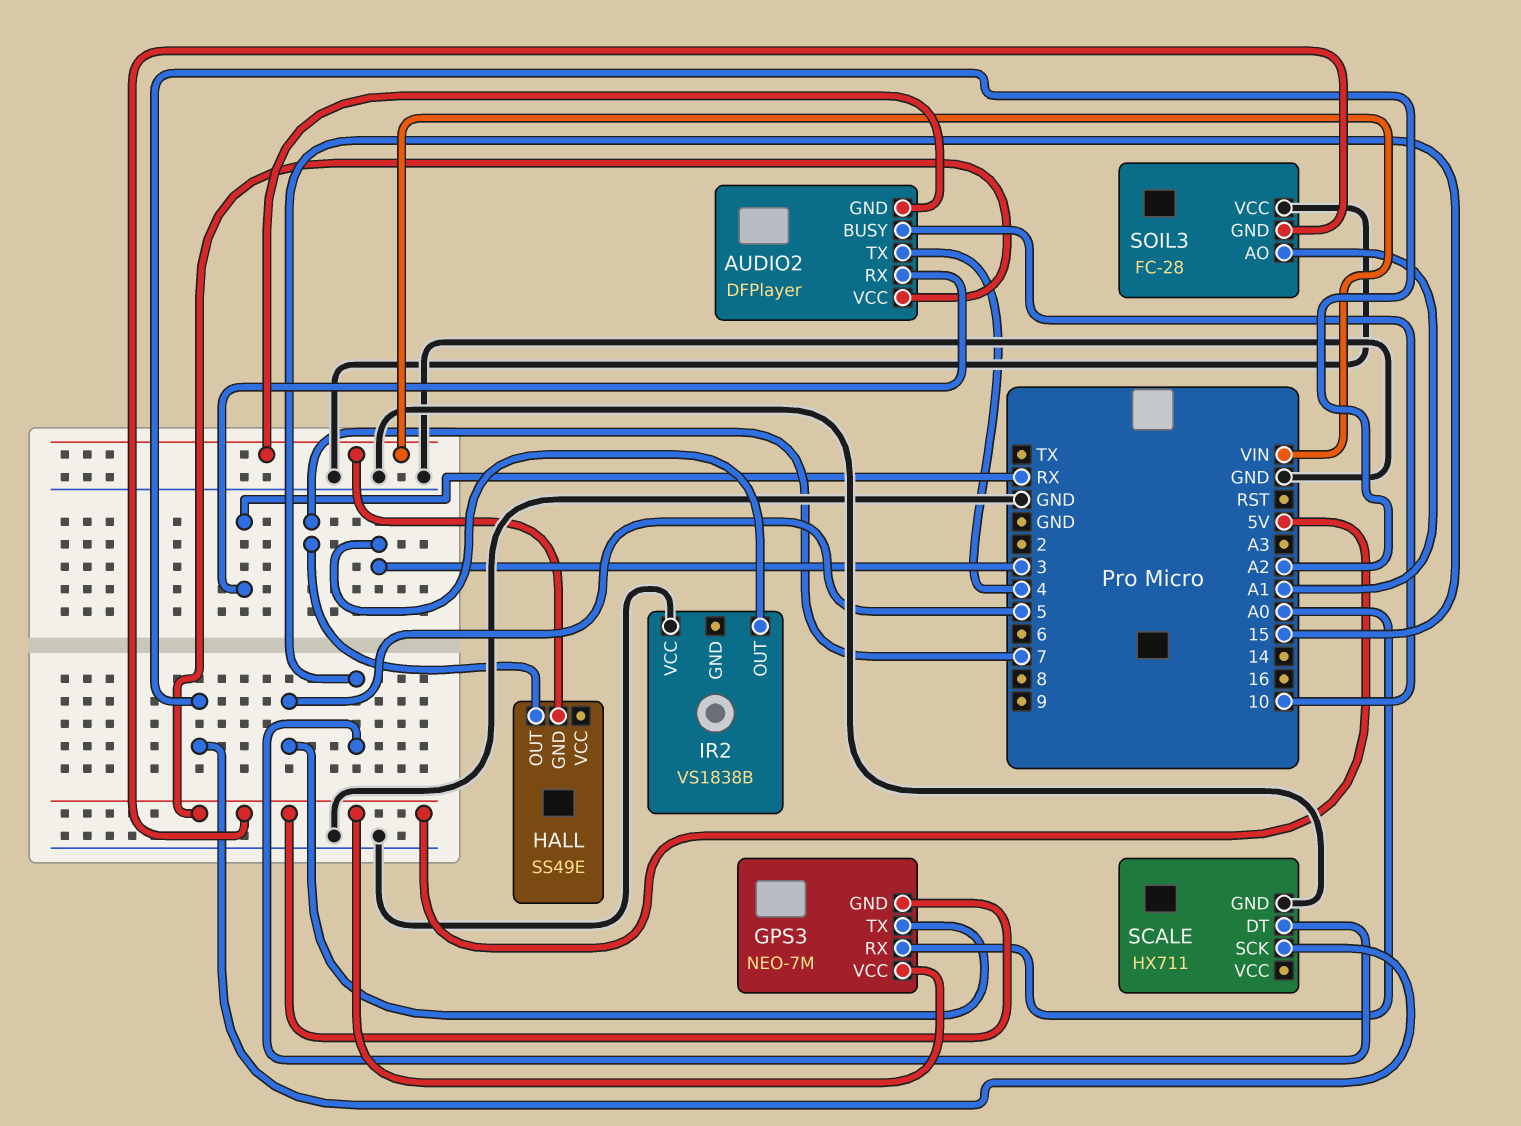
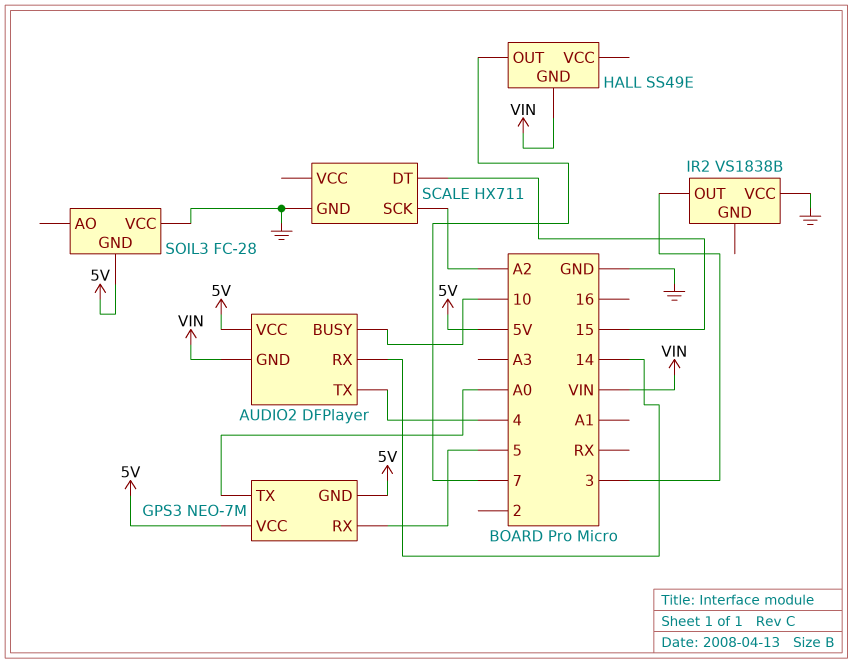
AUDIO2 pin RX: RX -> 14
GPS3 pin RX: A0 -> 5
GPS3 pin TX: 5 -> A0
SOIL3 pin AO: A1 -> none

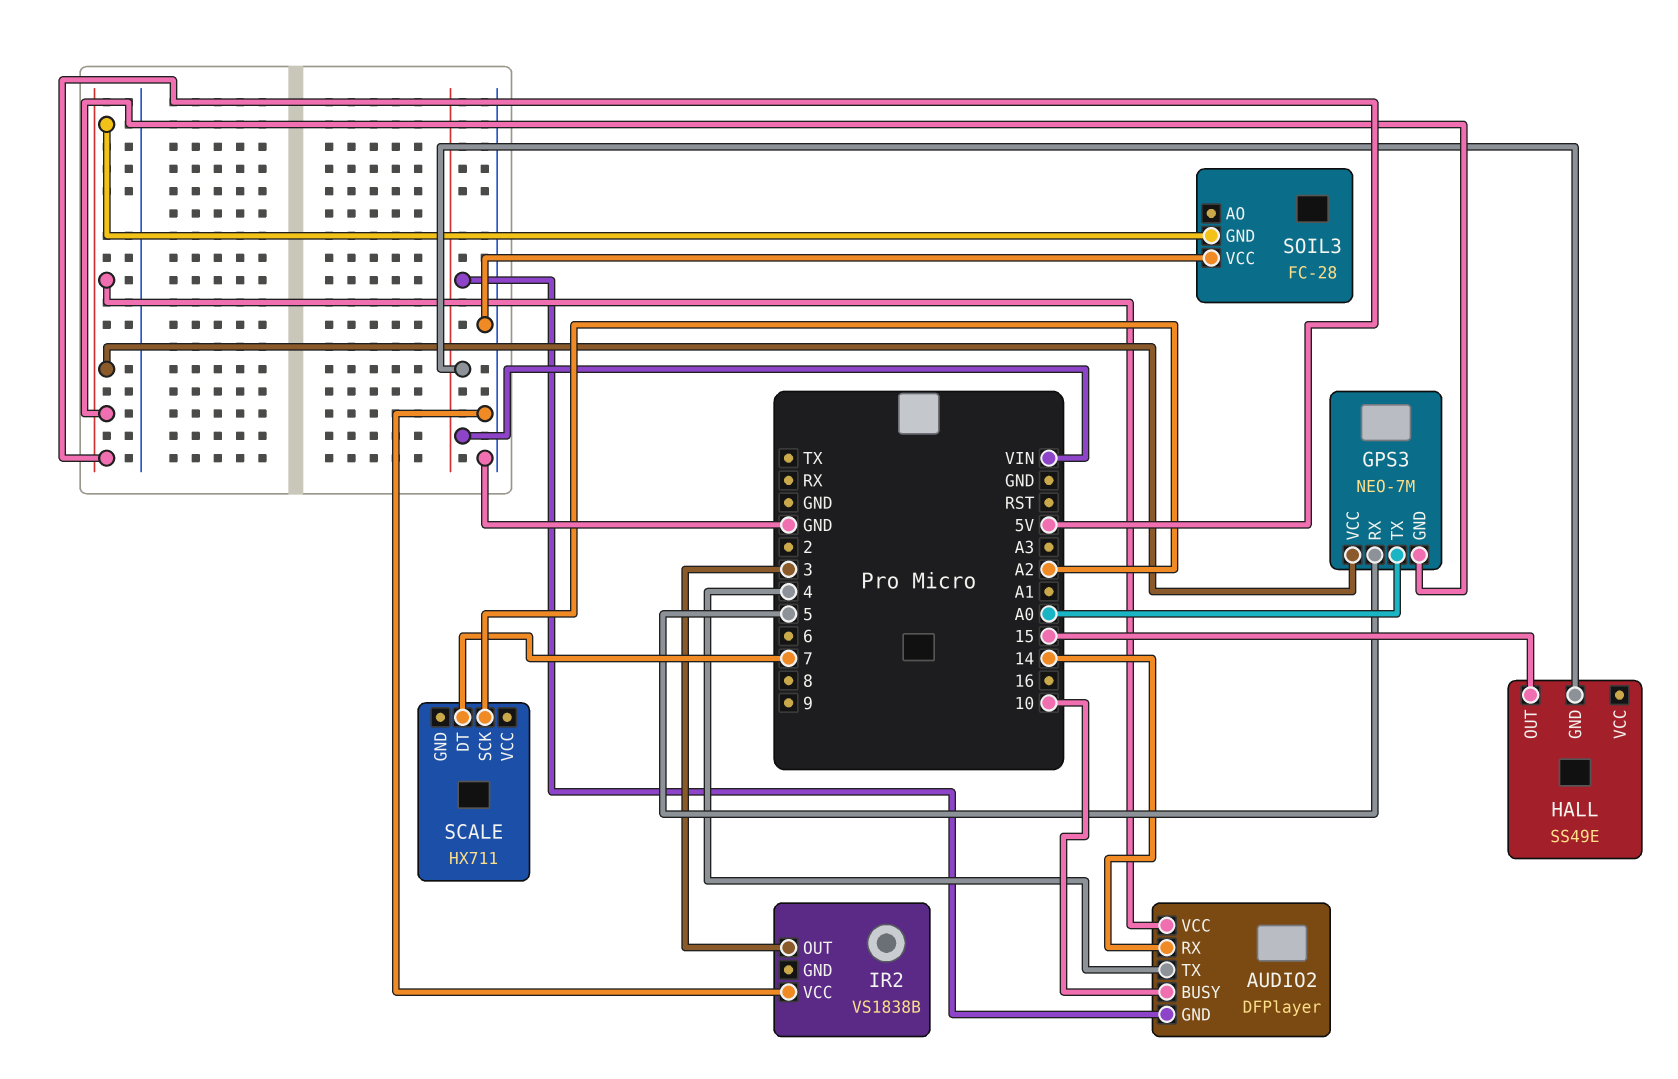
HALL pin OUT: 7 -> 15
SCALE pin DT: 15 -> 7
SCALE pin GND: GND -> none

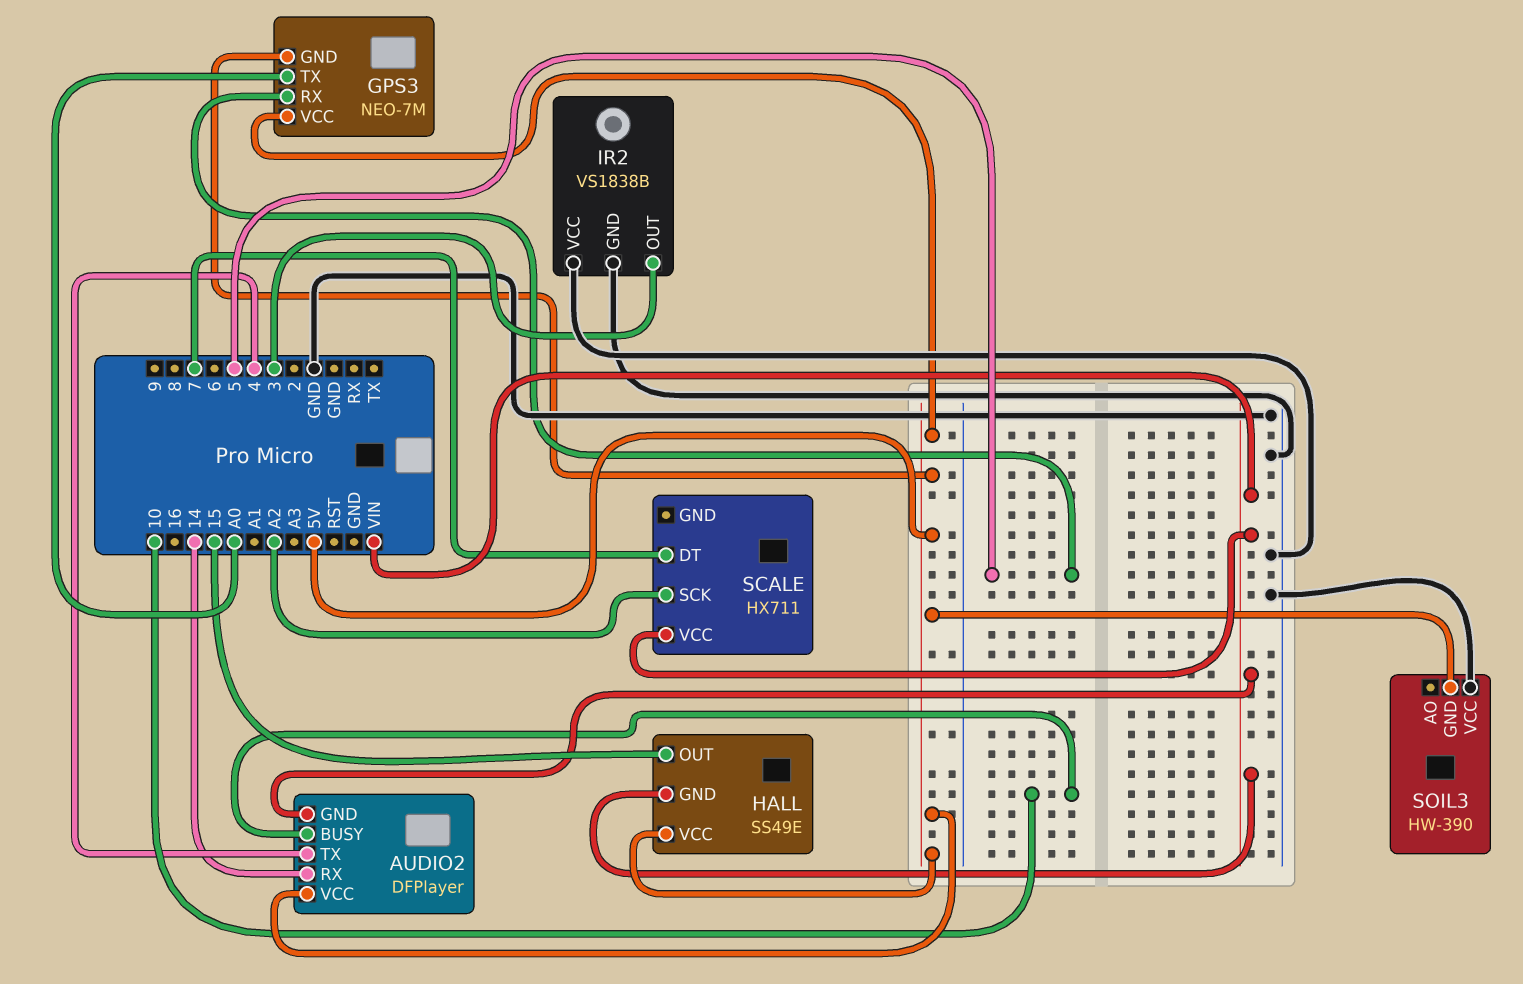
HALL pin VCC: none -> 5V
IR2 pin GND: none -> GND
SCALE pin VCC: none -> VIN
SOIL3: FC-28 -> HW-390

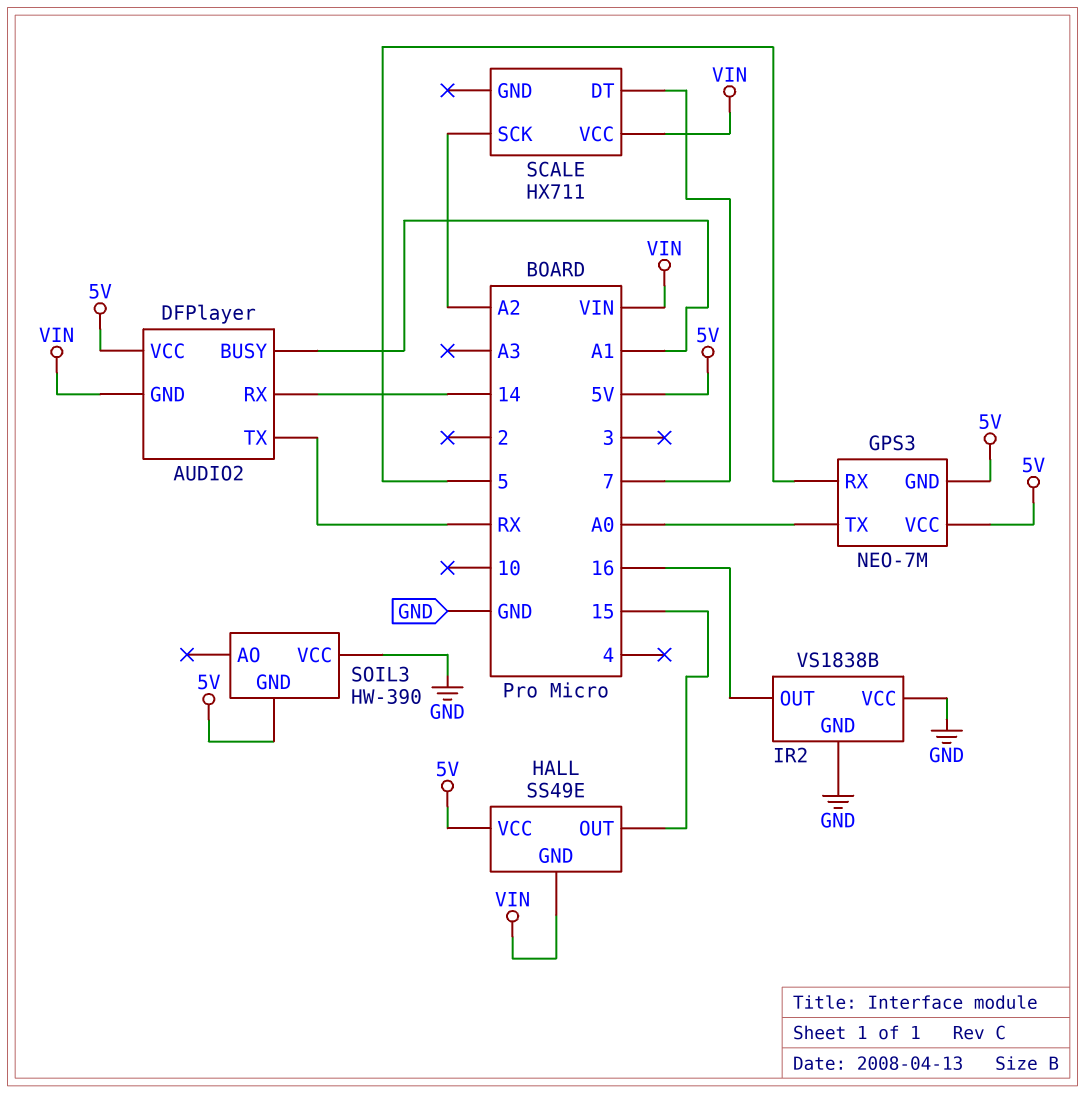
AUDIO2 pin BUSY: 10 -> A1
AUDIO2 pin TX: 4 -> RX
IR2 pin OUT: 3 -> 16

